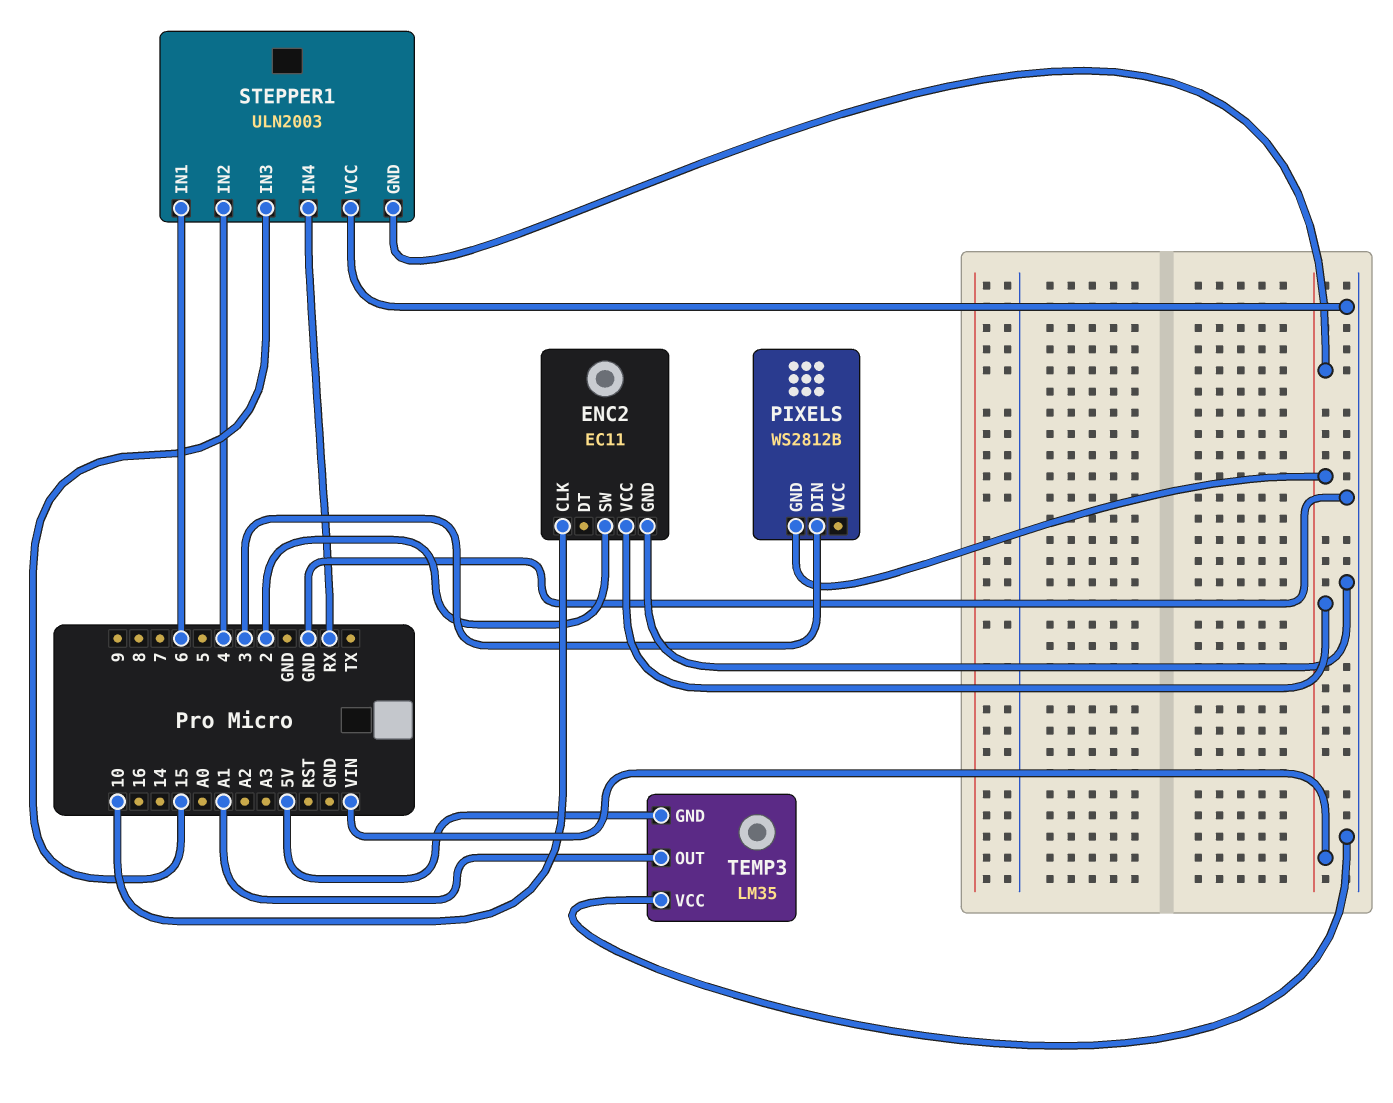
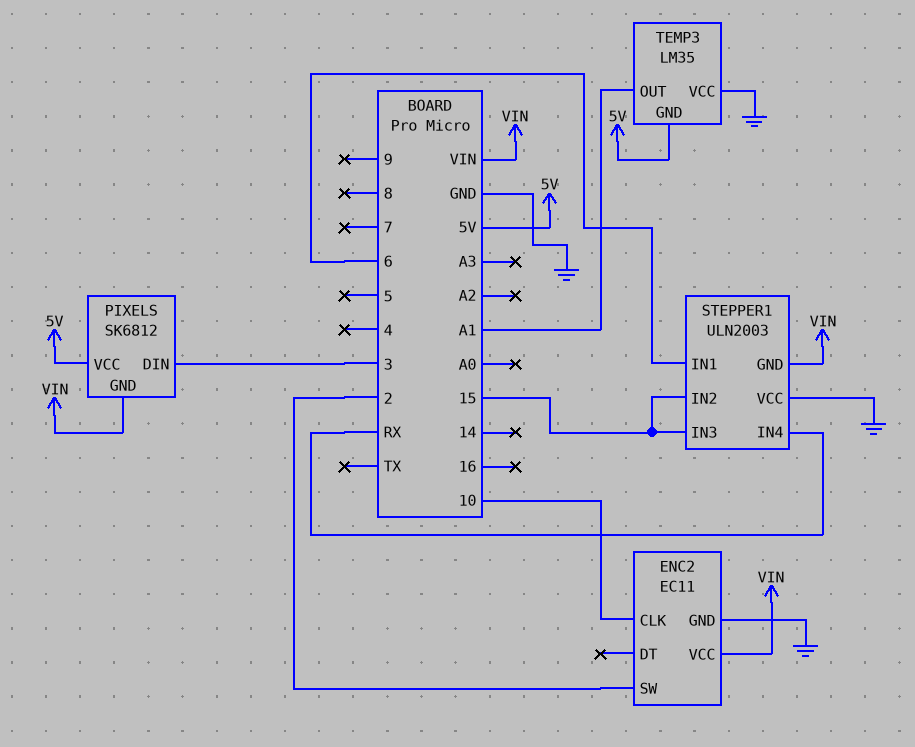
PIXELS: WS2812B -> SK6812
PIXELS pin VCC: none -> 5V
STEPPER1 pin IN2: 4 -> 15

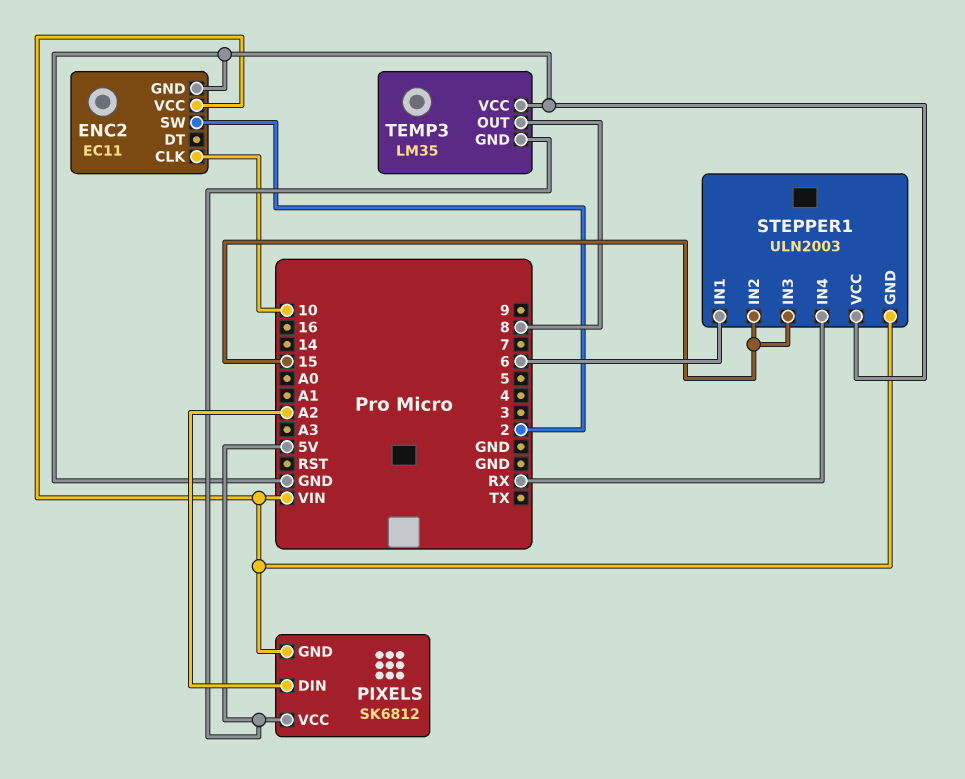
PIXELS pin DIN: 3 -> A2
TEMP3 pin OUT: A1 -> 8

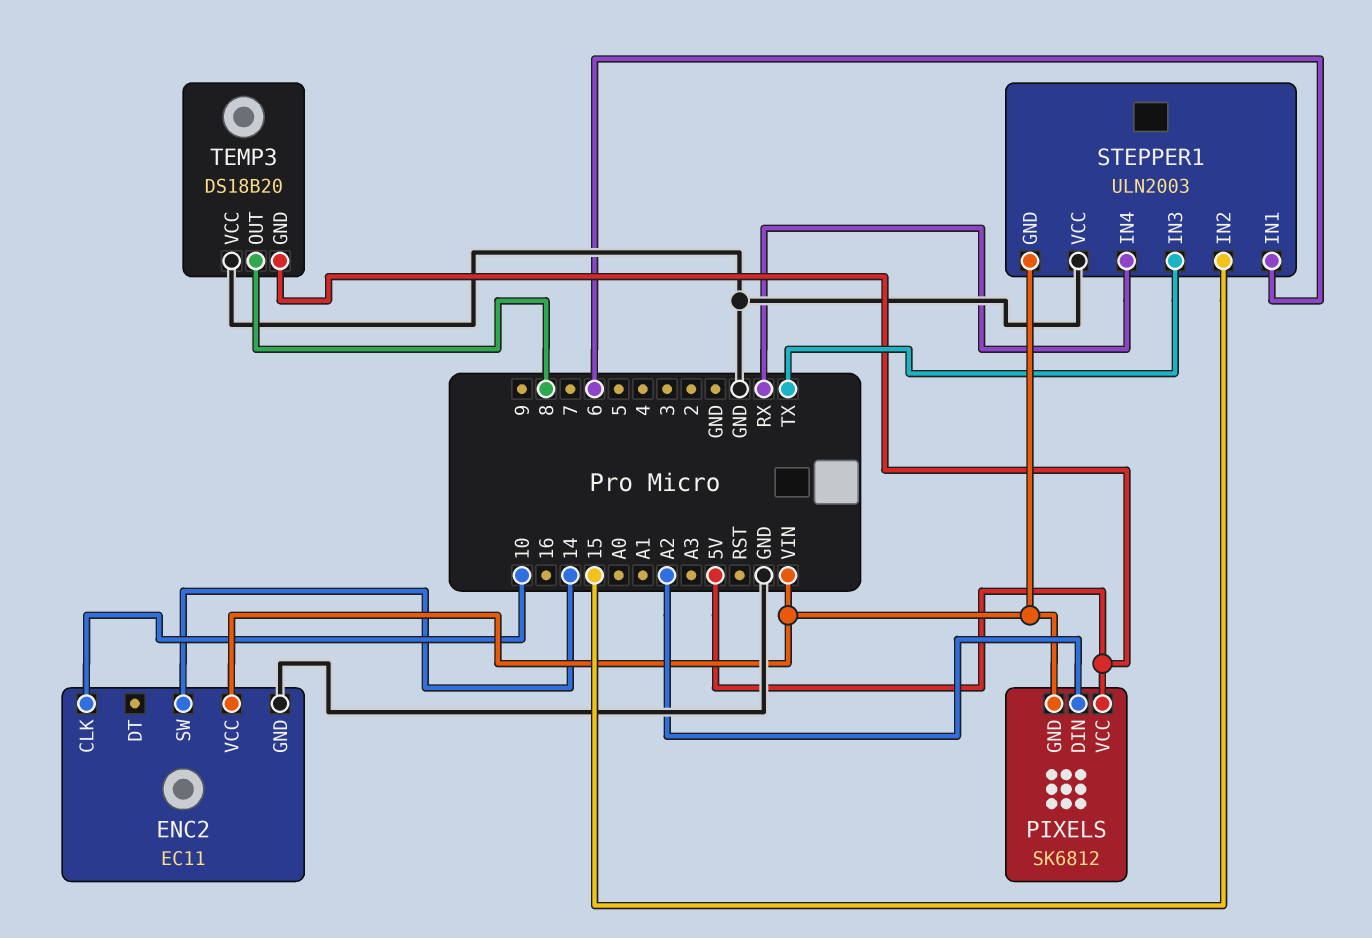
ENC2 pin SW: 2 -> 14
STEPPER1 pin IN3: 15 -> TX
TEMP3: LM35 -> DS18B20

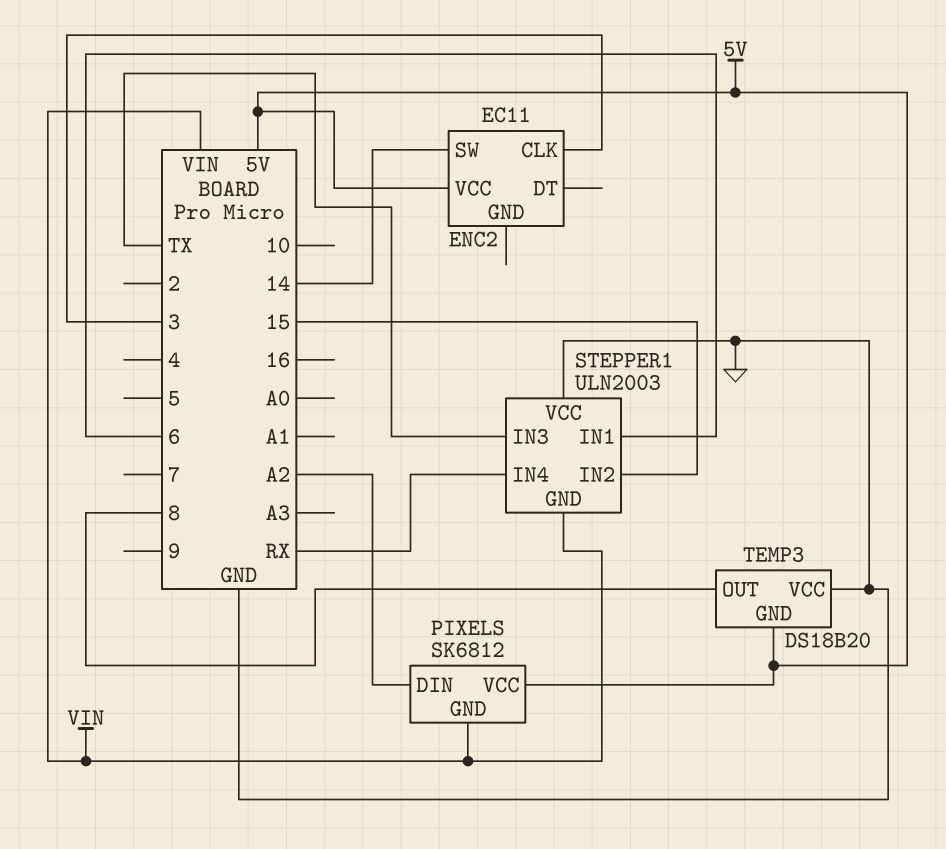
ENC2 pin CLK: 10 -> 3
ENC2 pin GND: GND -> none
ENC2 pin VCC: VIN -> 5V

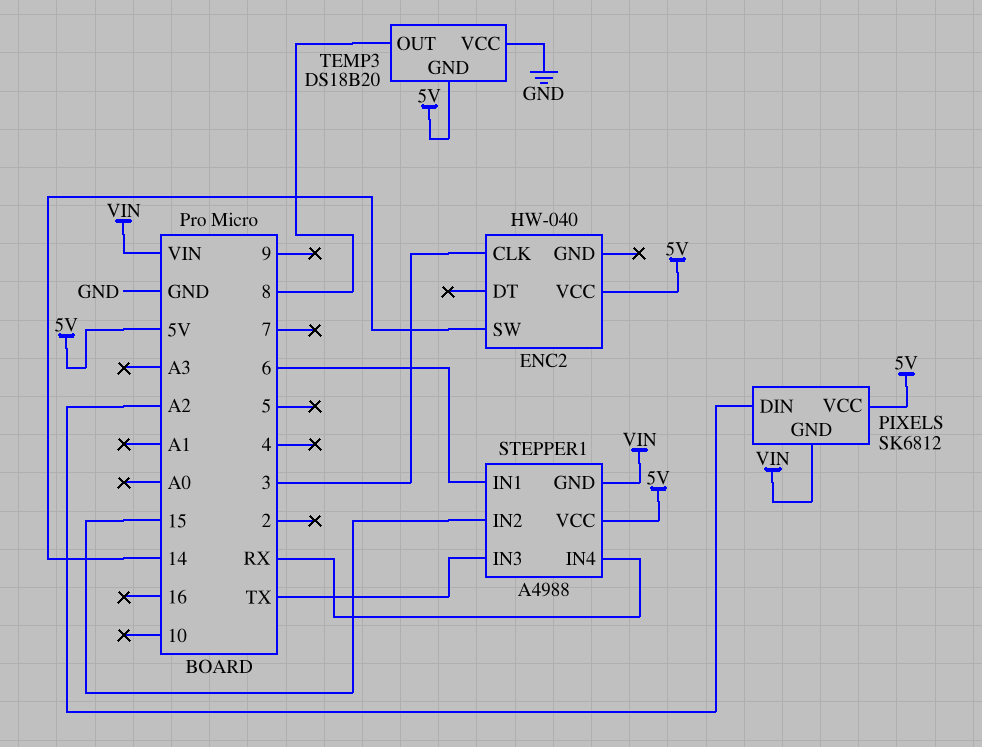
ENC2: EC11 -> HW-040
STEPPER1: ULN2003 -> A4988
STEPPER1 pin VCC: GND -> 5V

